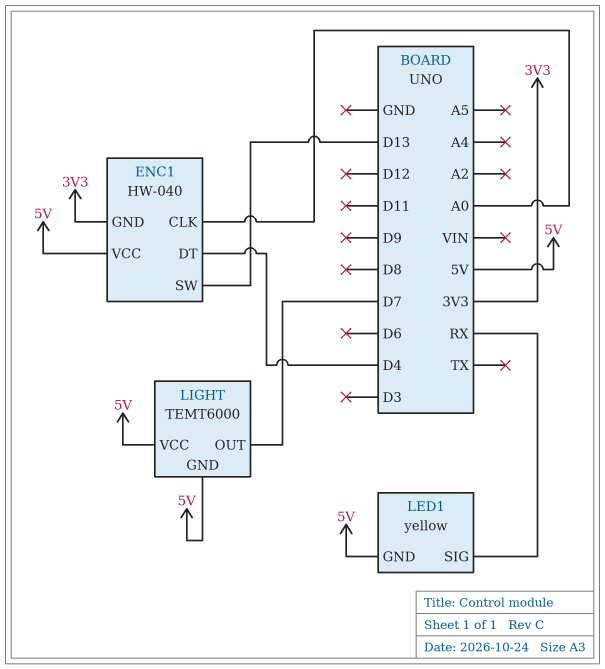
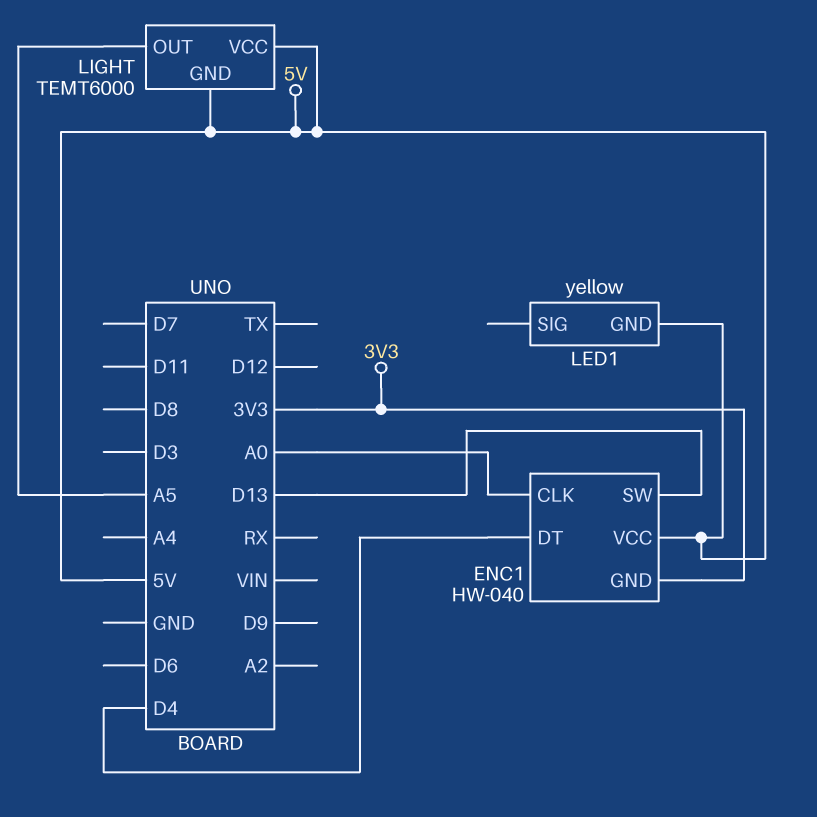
LED1 pin SIG: RX -> none
LIGHT pin OUT: D7 -> A5

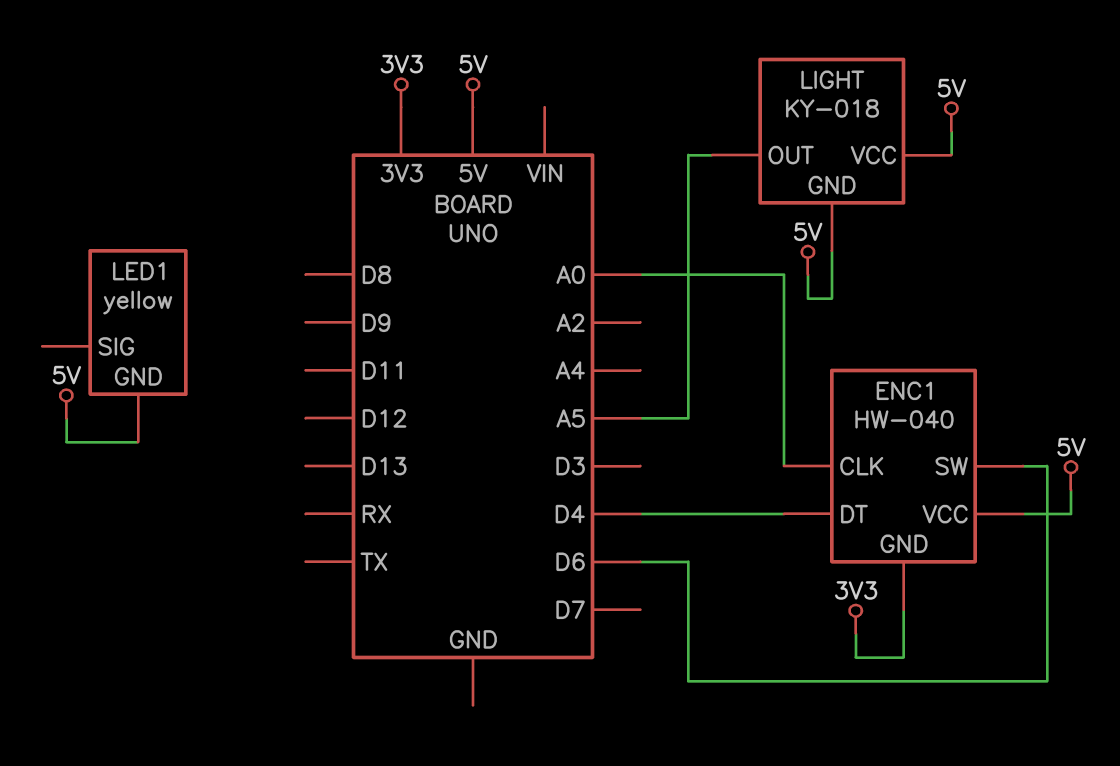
ENC1 pin SW: D13 -> D6
LIGHT: TEMT6000 -> KY-018

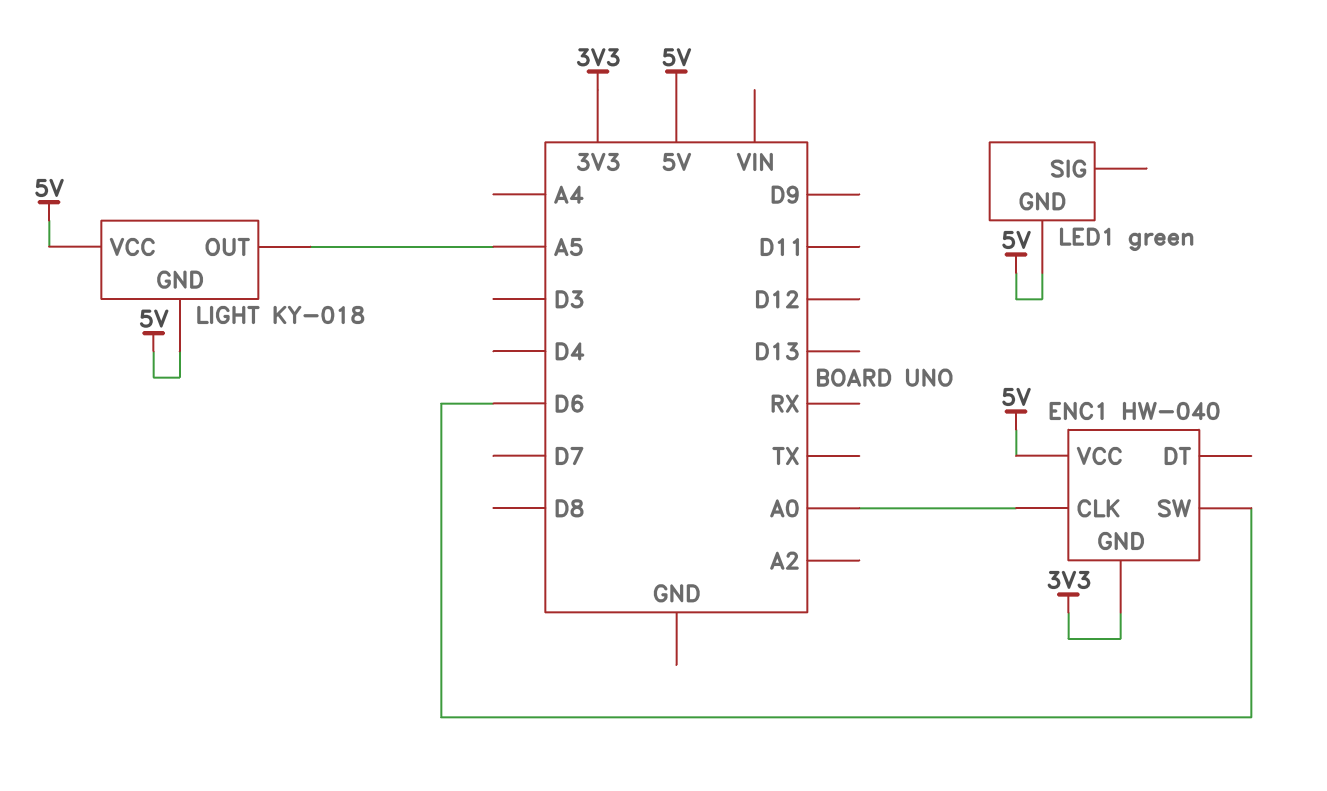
ENC1 pin DT: D4 -> none
LED1: yellow -> green

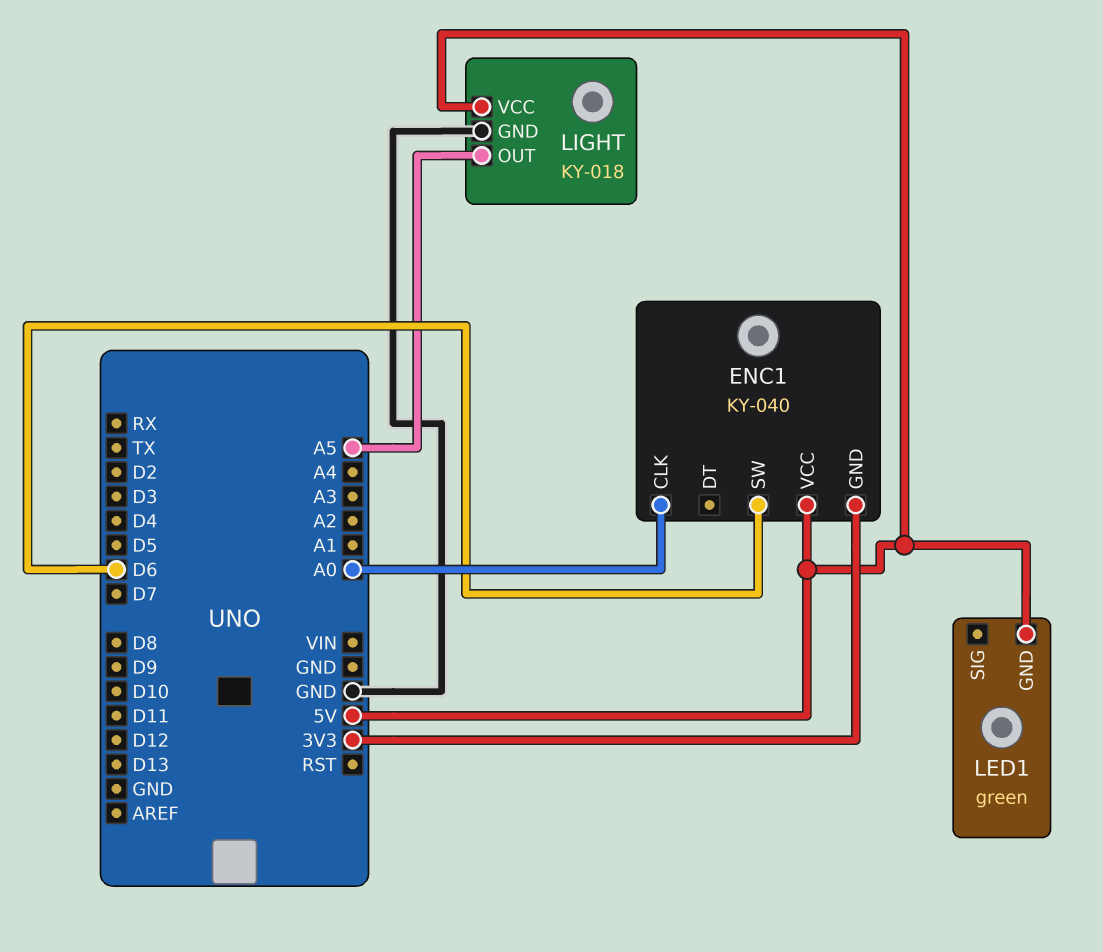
ENC1: HW-040 -> KY-040
LIGHT pin GND: 5V -> GND

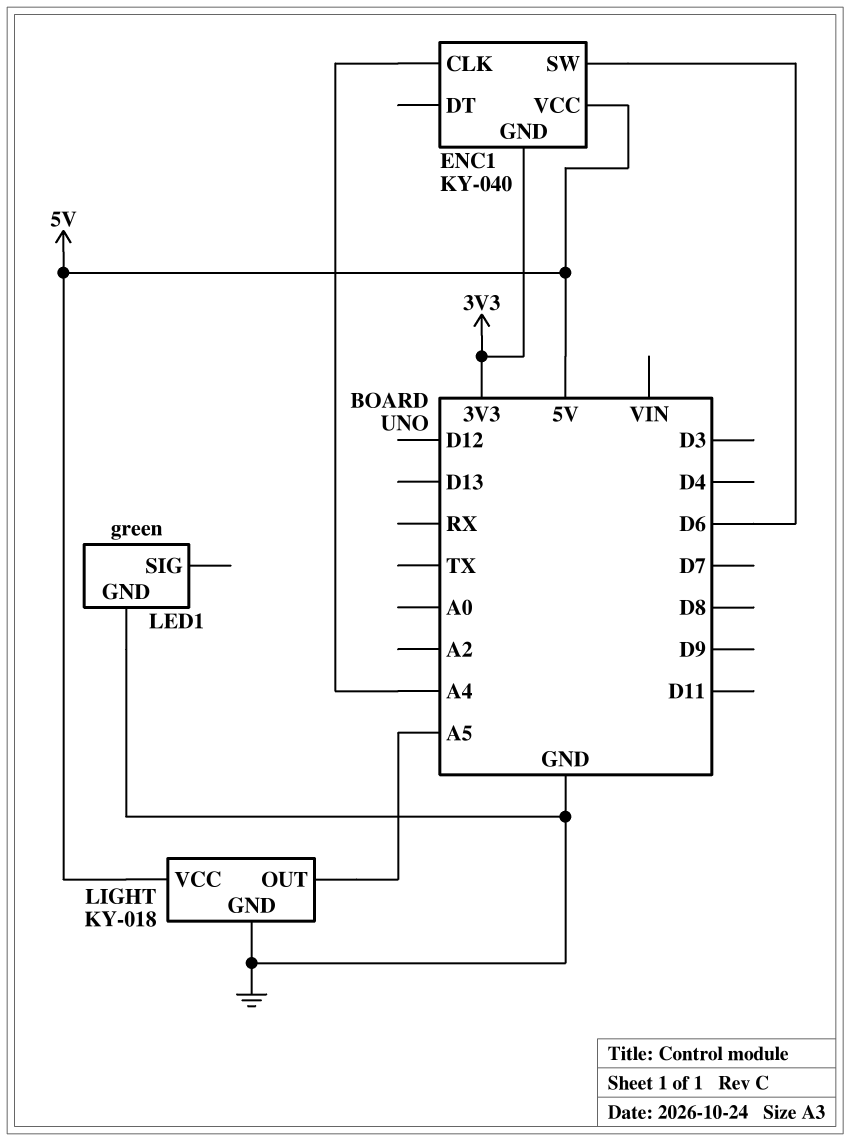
ENC1 pin CLK: A0 -> A4
LED1 pin GND: 5V -> GND

